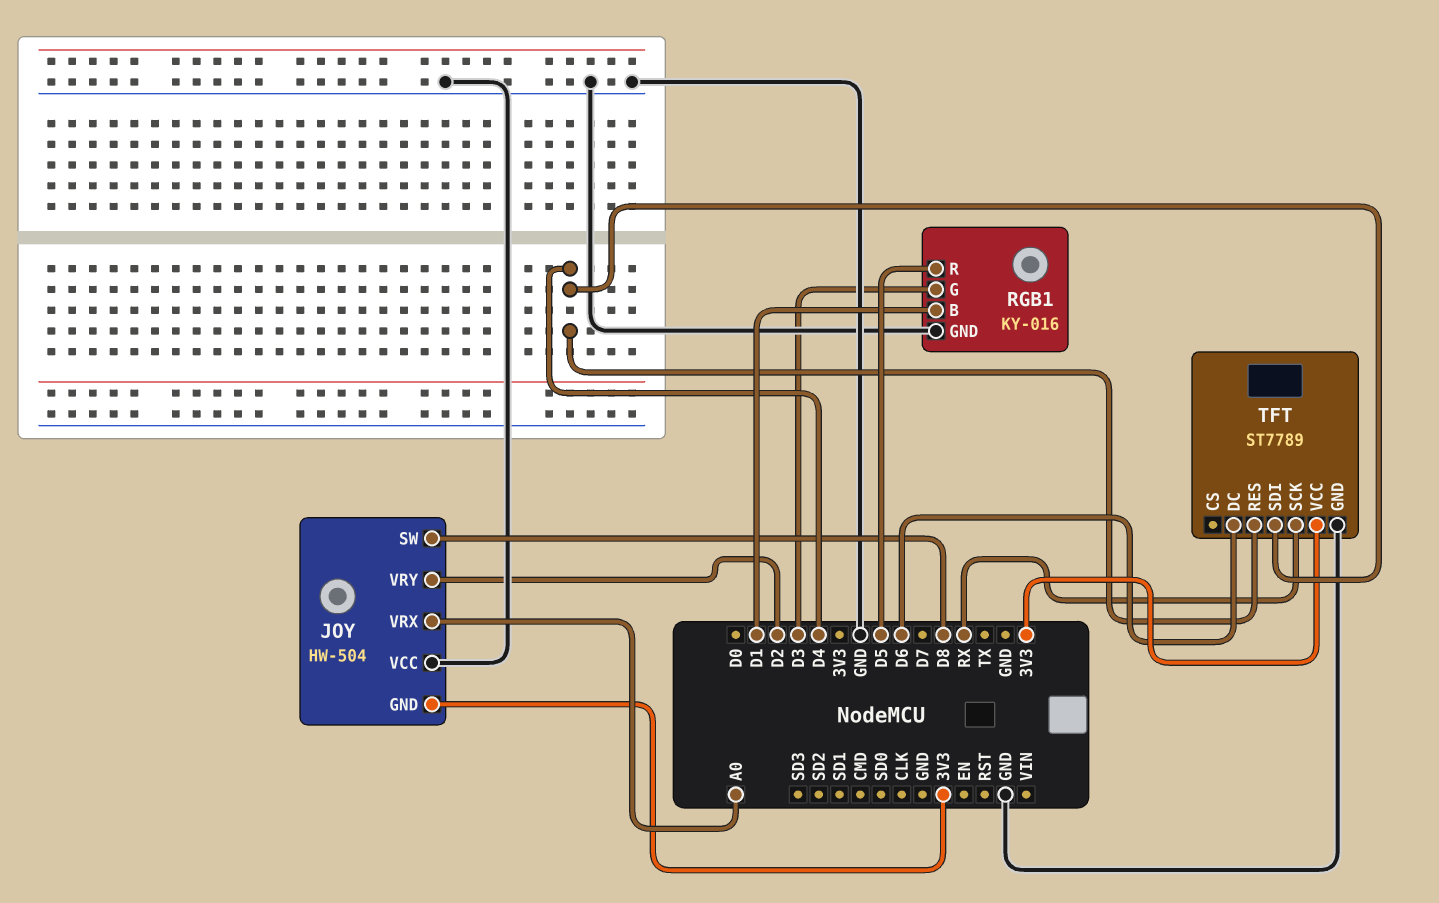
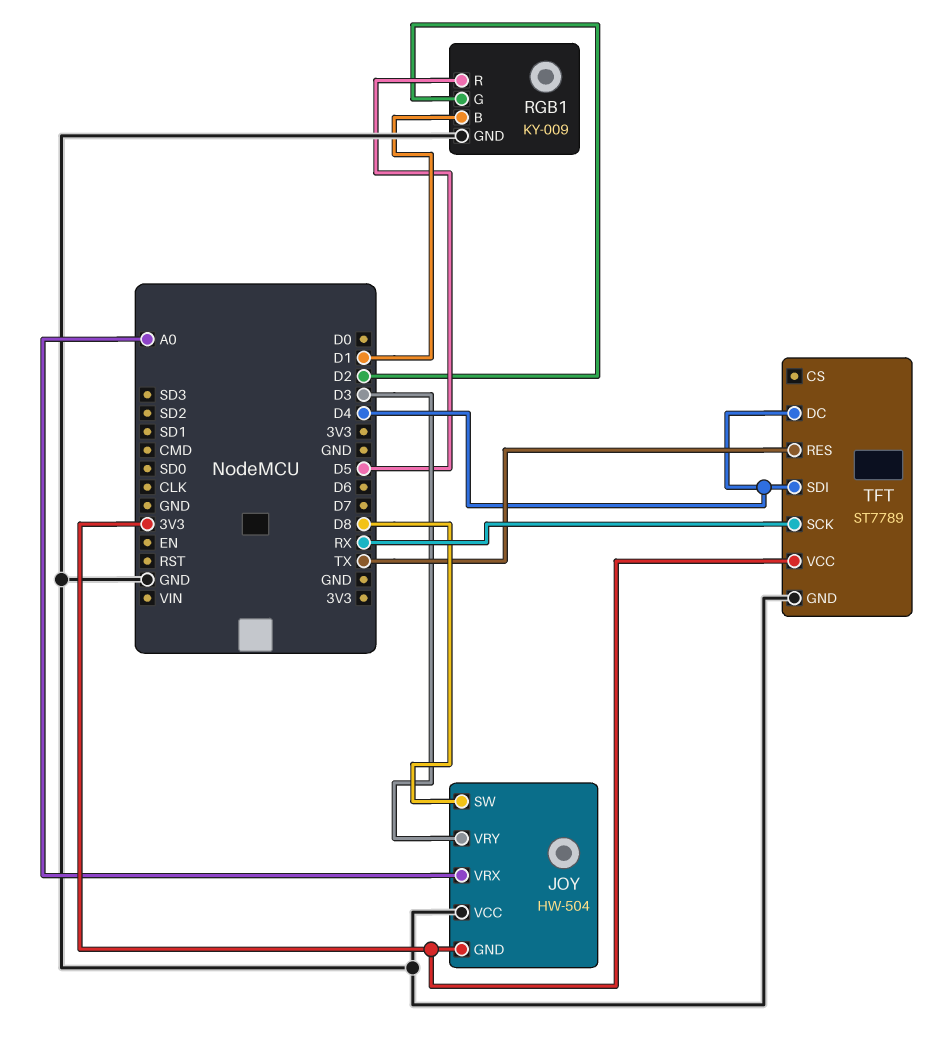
JOY pin VRY: D2 -> D3
RGB1: KY-016 -> KY-009
RGB1 pin G: D3 -> D2
TFT pin DC: D6 -> D4
TFT pin RES: D4 -> TX

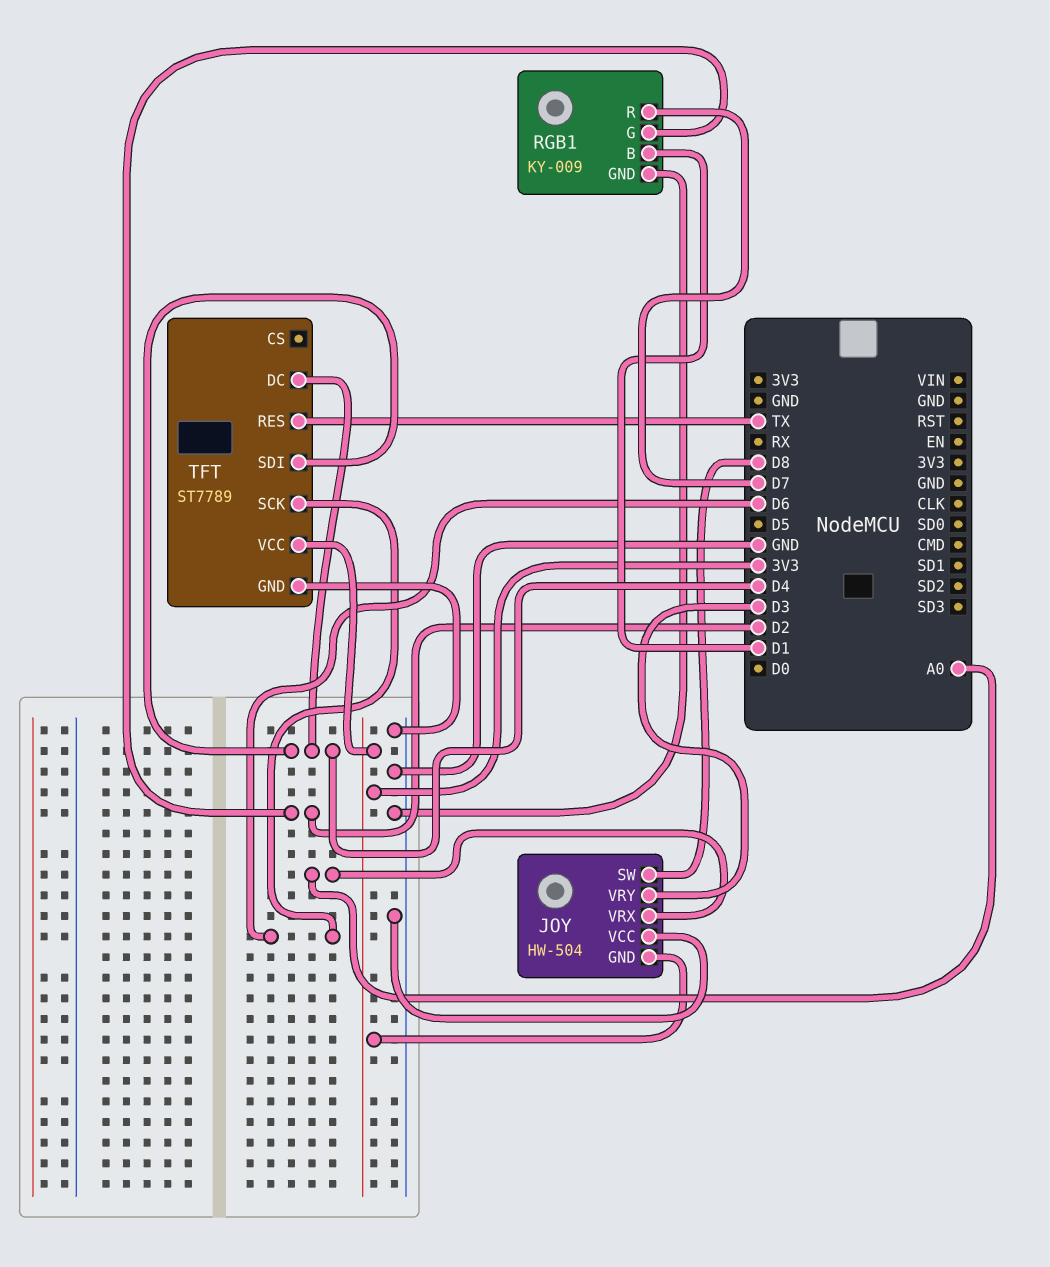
RGB1 pin R: D5 -> D7
TFT pin SCK: RX -> D6

